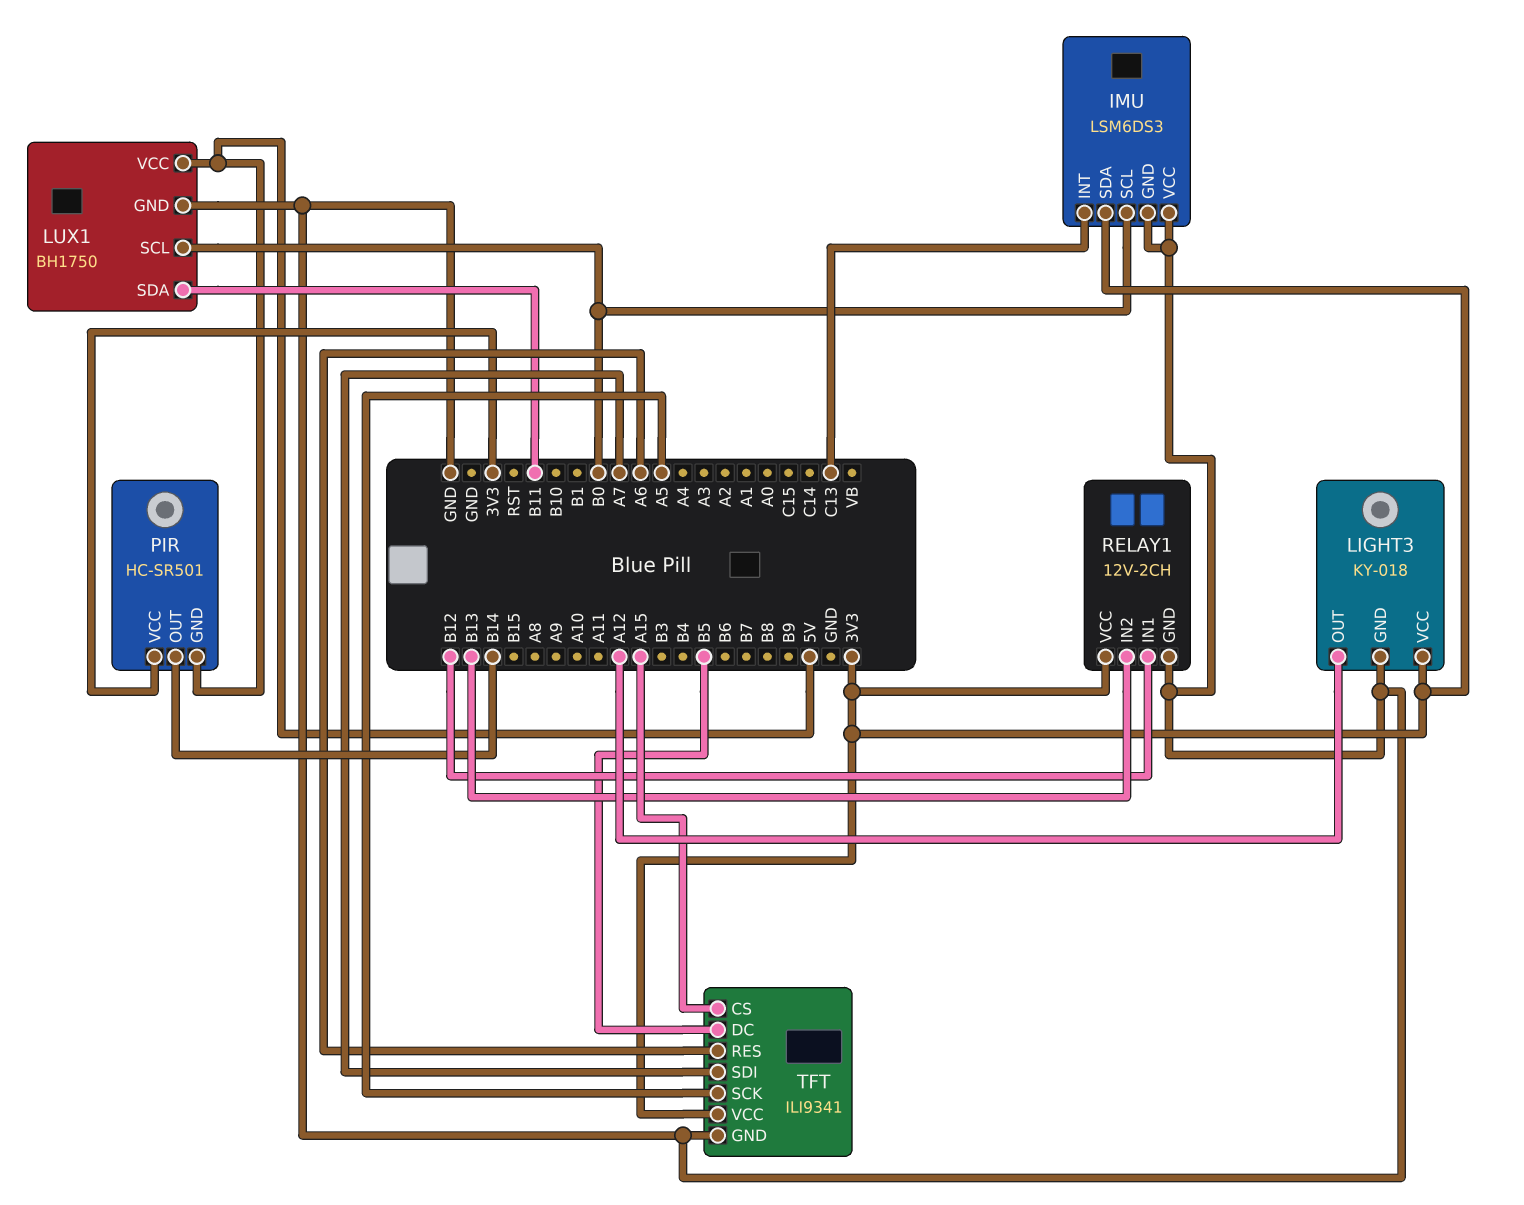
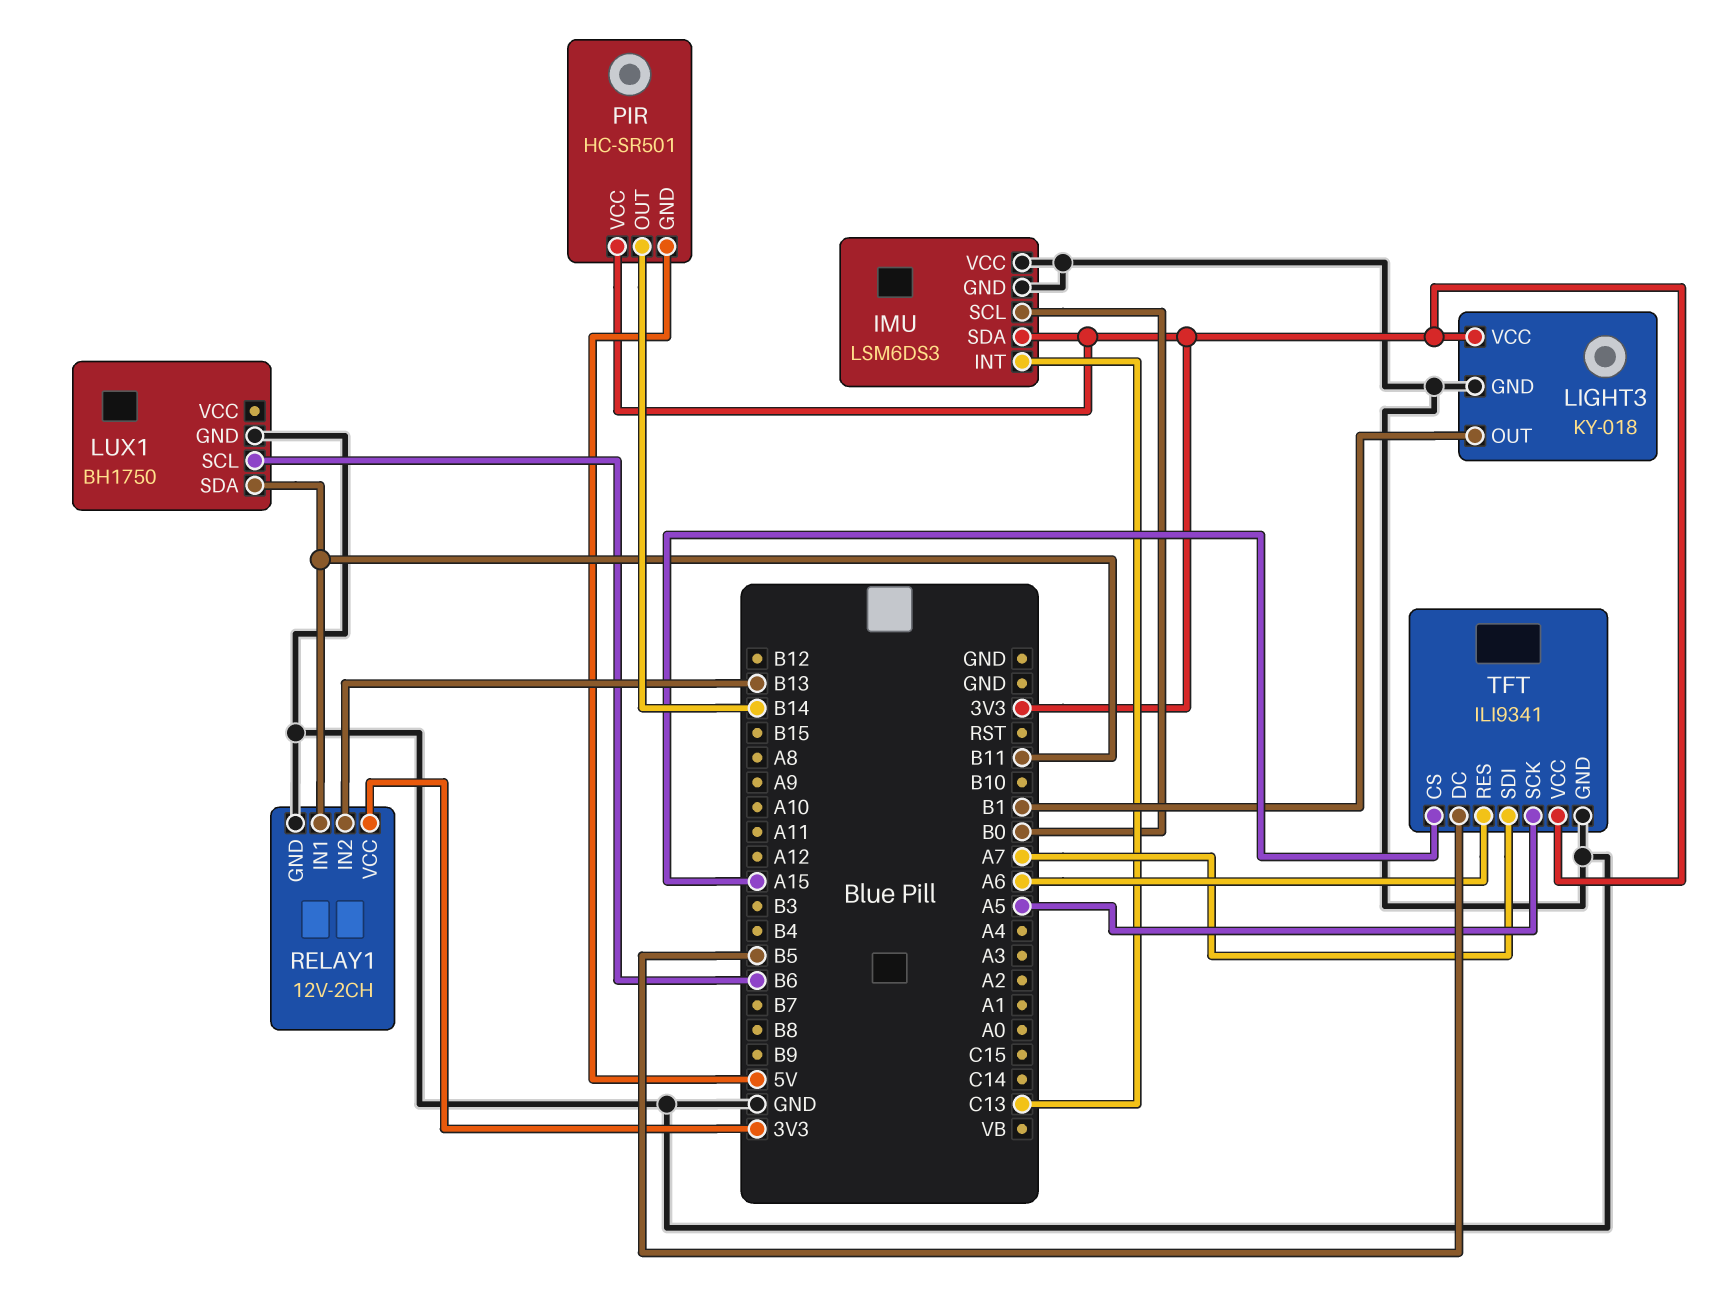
LIGHT3 pin OUT: A12 -> B1
LUX1 pin SCL: B0 -> B6
LUX1 pin VCC: 5V -> none
RELAY1 pin IN1: B12 -> B11

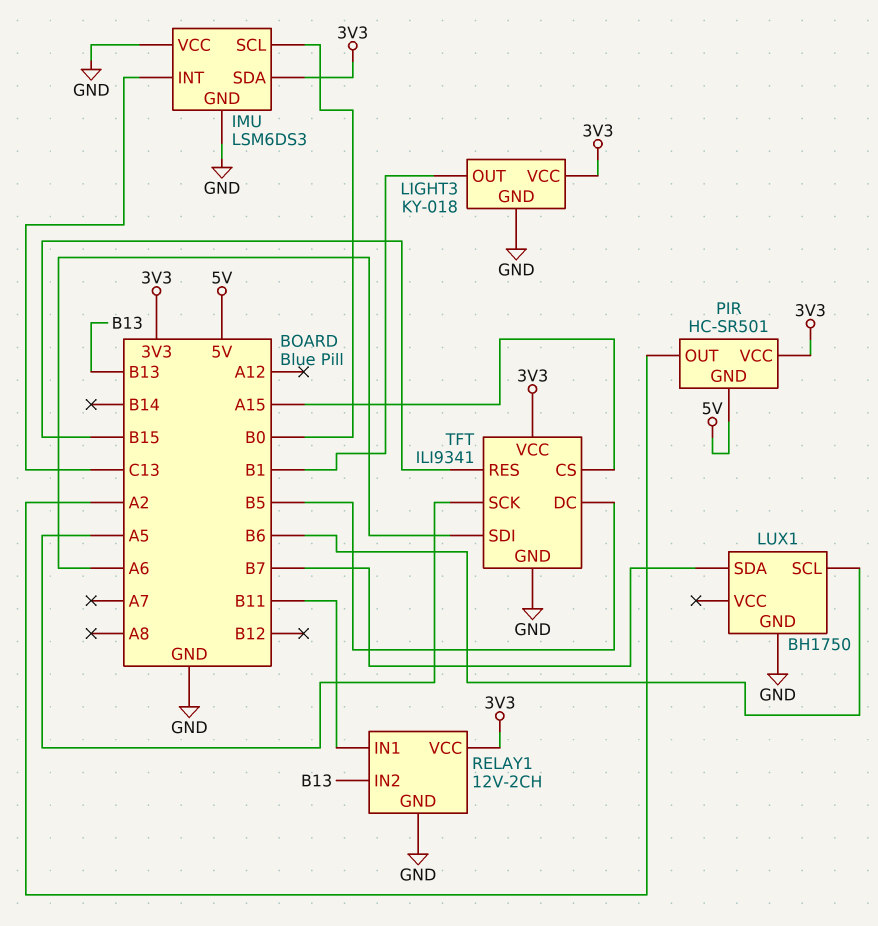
LUX1 pin SDA: B11 -> B7
PIR pin OUT: B14 -> A2
TFT pin RES: A6 -> B15
TFT pin SDI: A7 -> A6

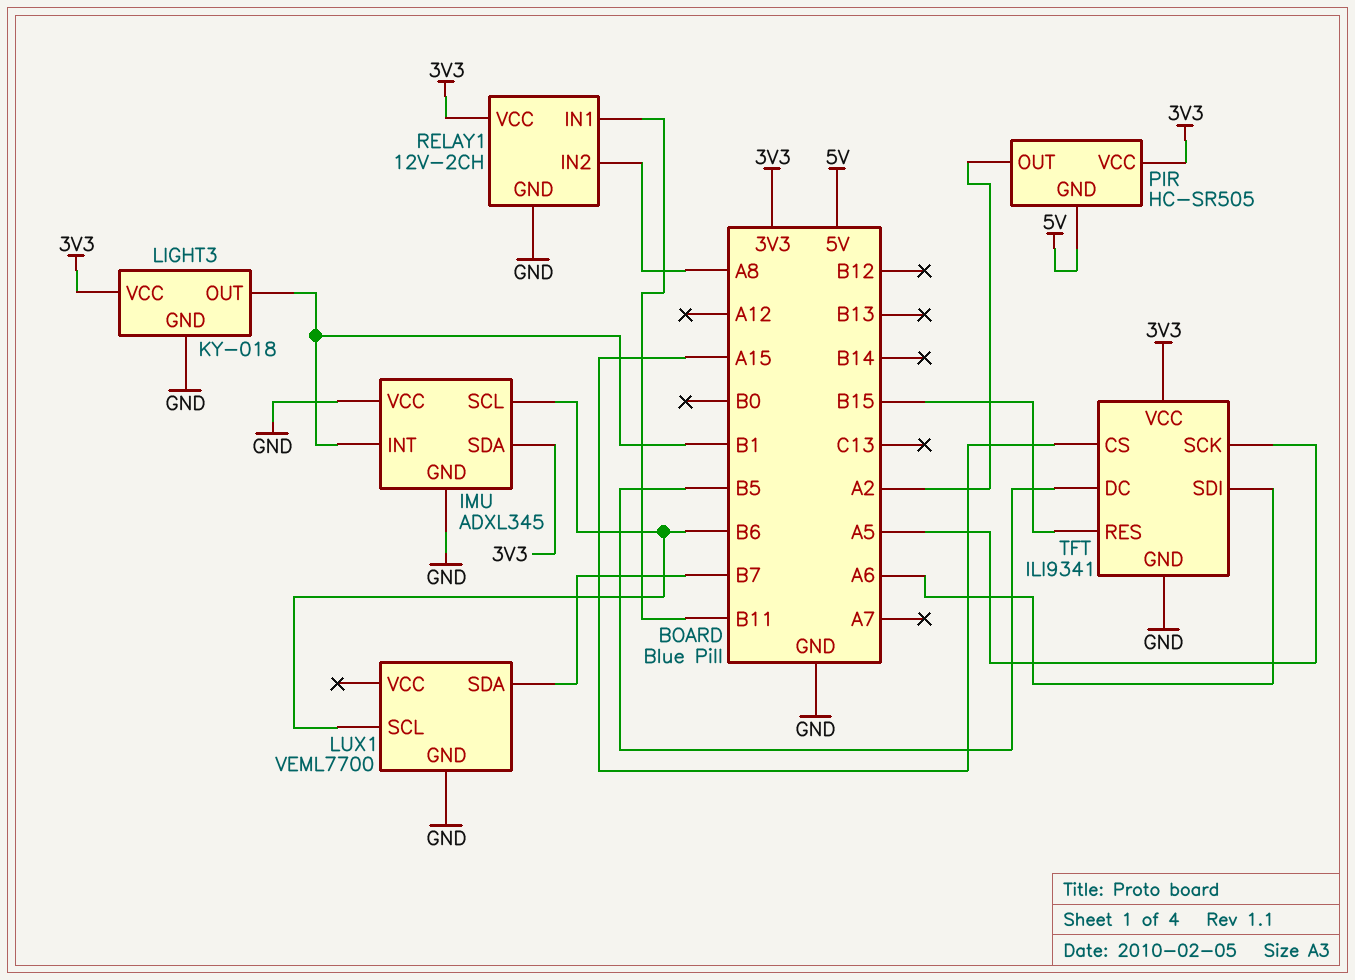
IMU: LSM6DS3 -> ADXL345
IMU pin INT: C13 -> B1
IMU pin SCL: B0 -> B6
LUX1: BH1750 -> VEML7700
PIR: HC-SR501 -> HC-SR505
RELAY1 pin IN2: B13 -> A8

